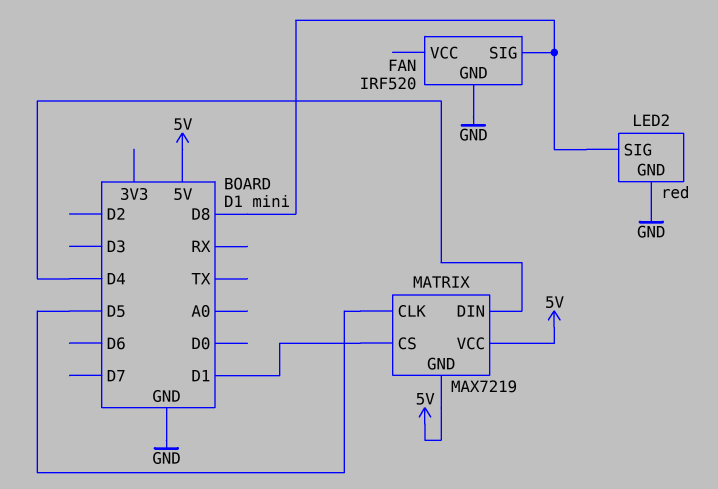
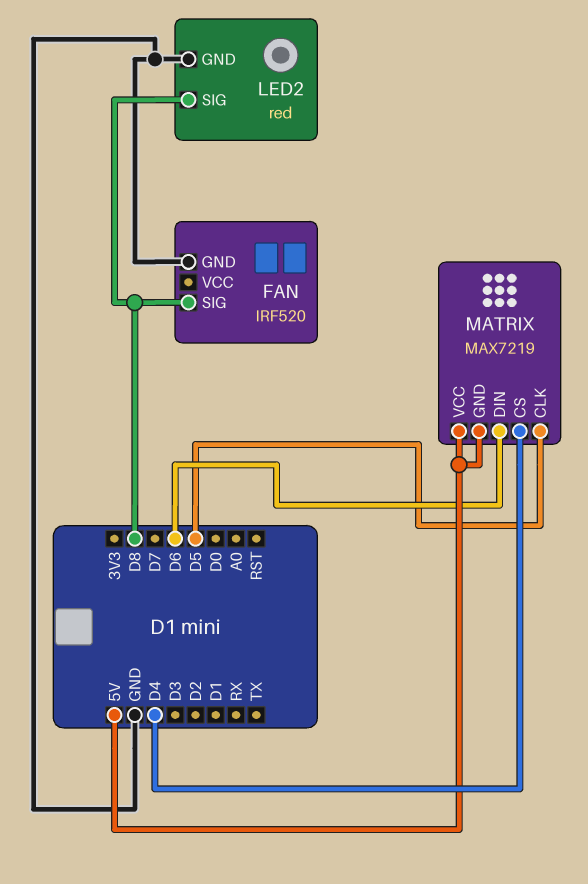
MATRIX pin CS: D1 -> D4
MATRIX pin DIN: D4 -> D6

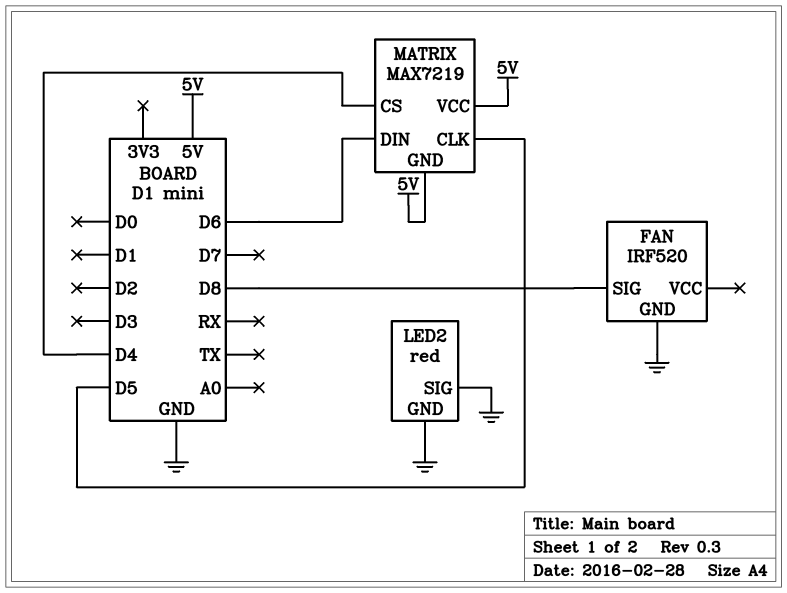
LED2 pin SIG: D8 -> GND

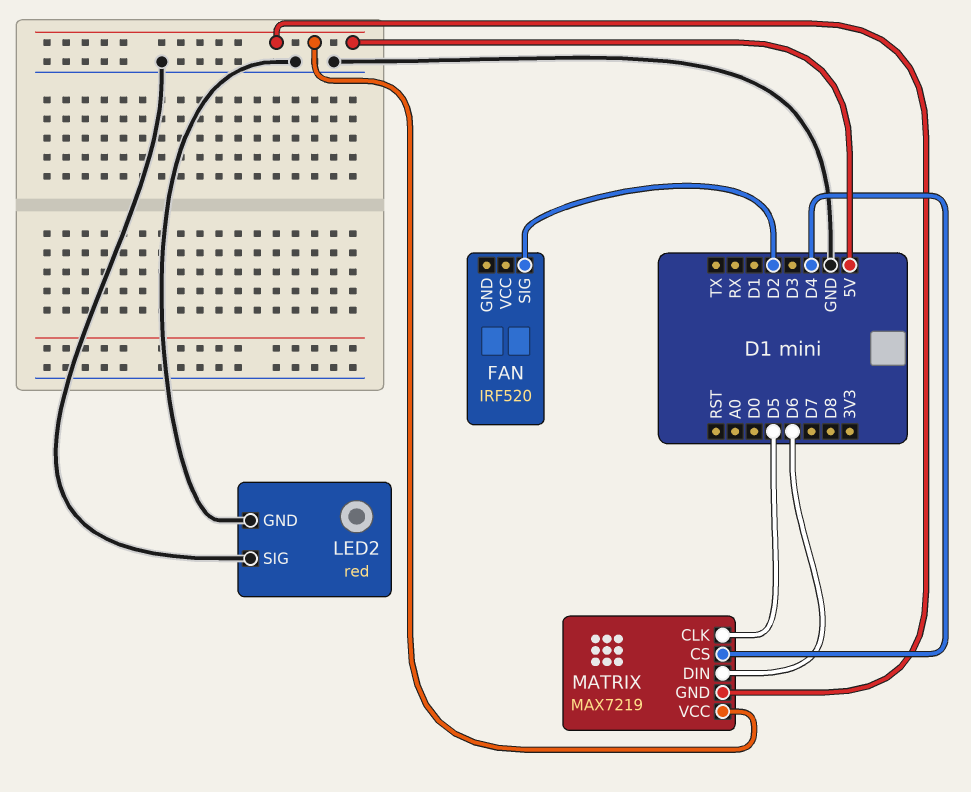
FAN pin GND: GND -> none
FAN pin SIG: D8 -> D2

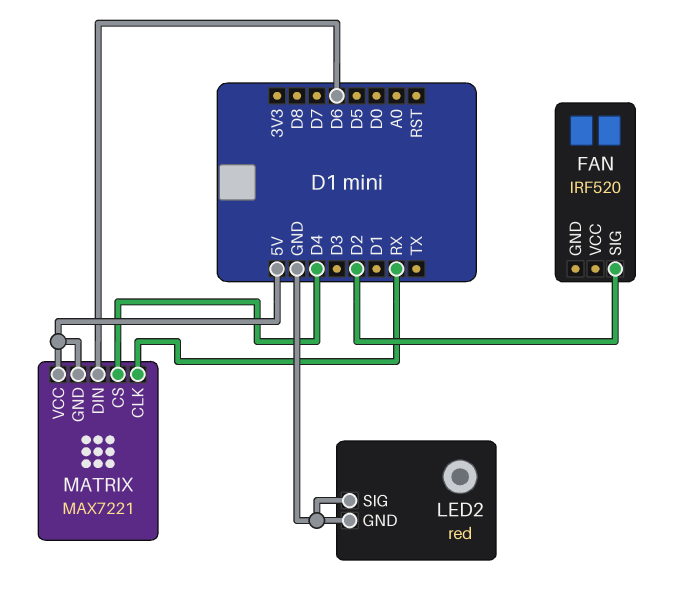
MATRIX: MAX7219 -> MAX7221
MATRIX pin CLK: D5 -> RX

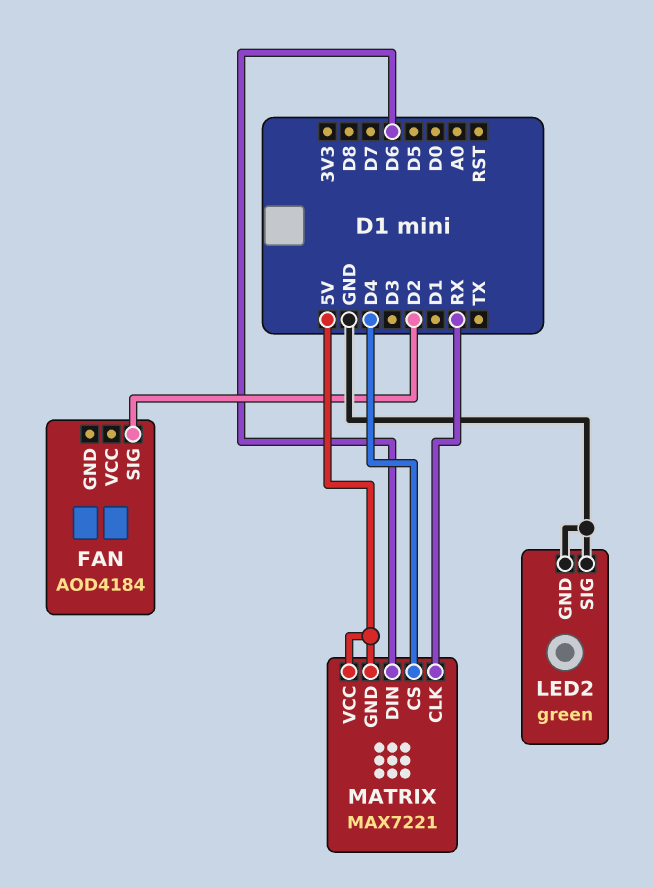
FAN: IRF520 -> AOD4184
LED2: red -> green

